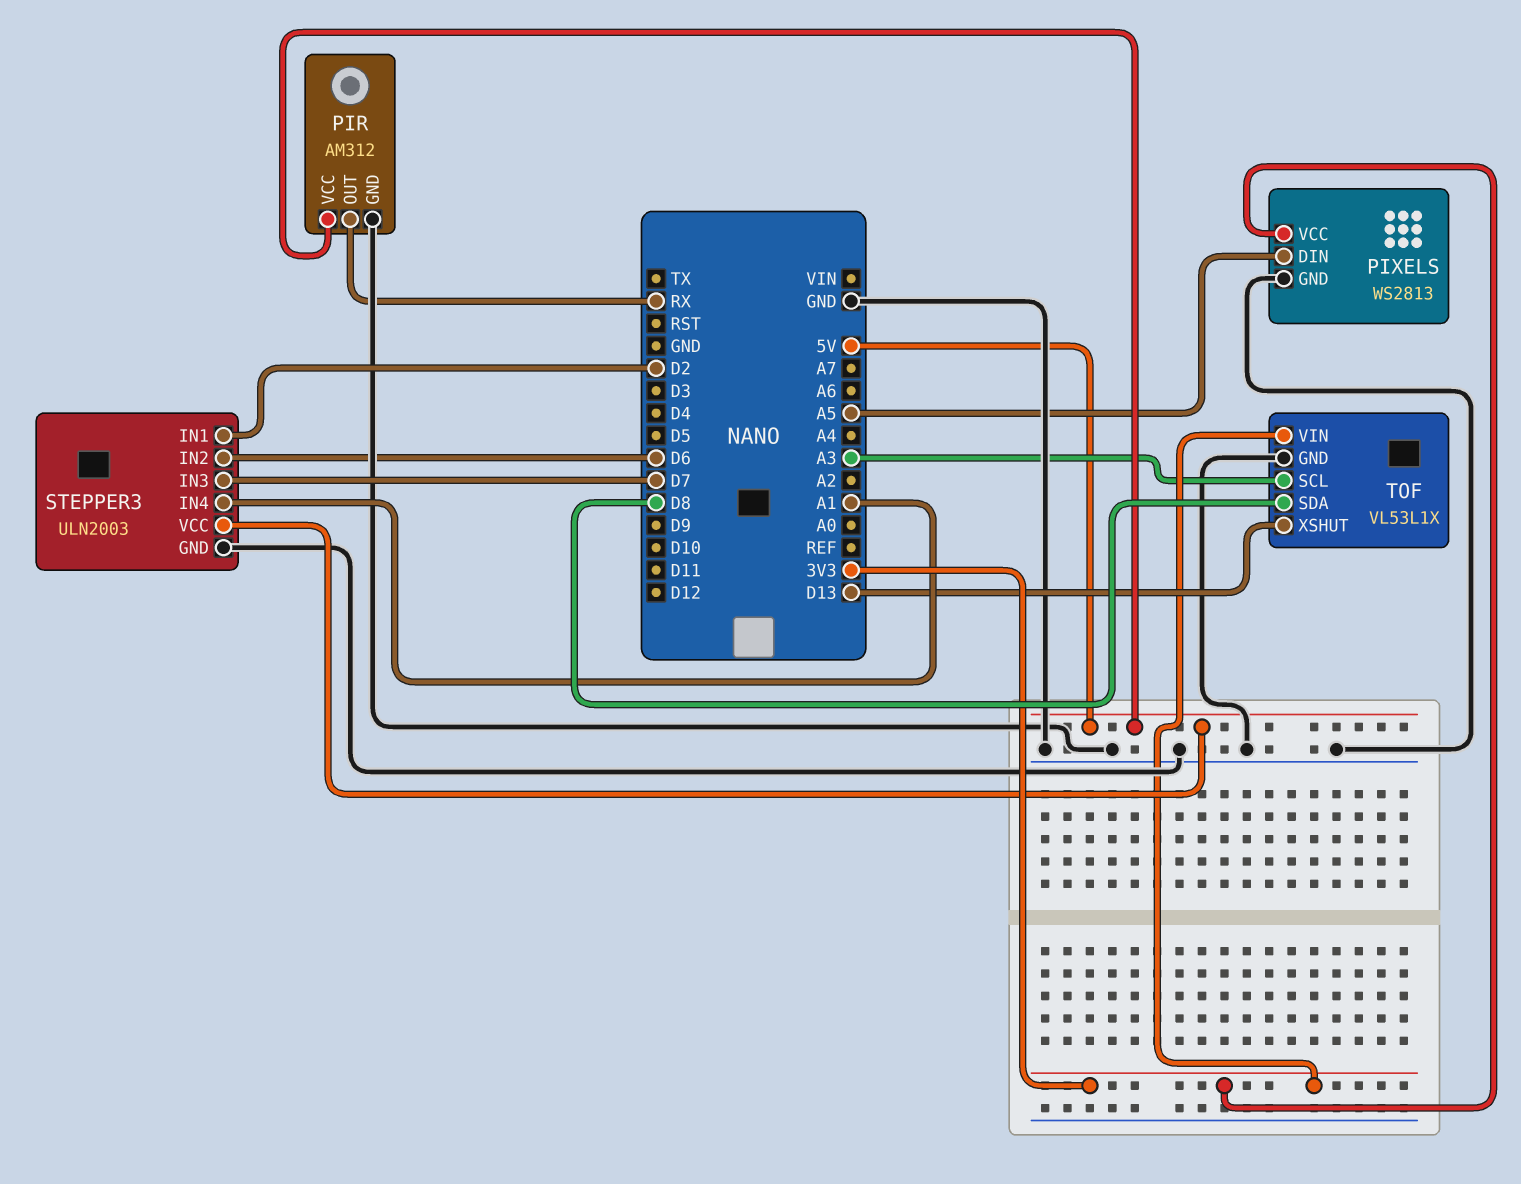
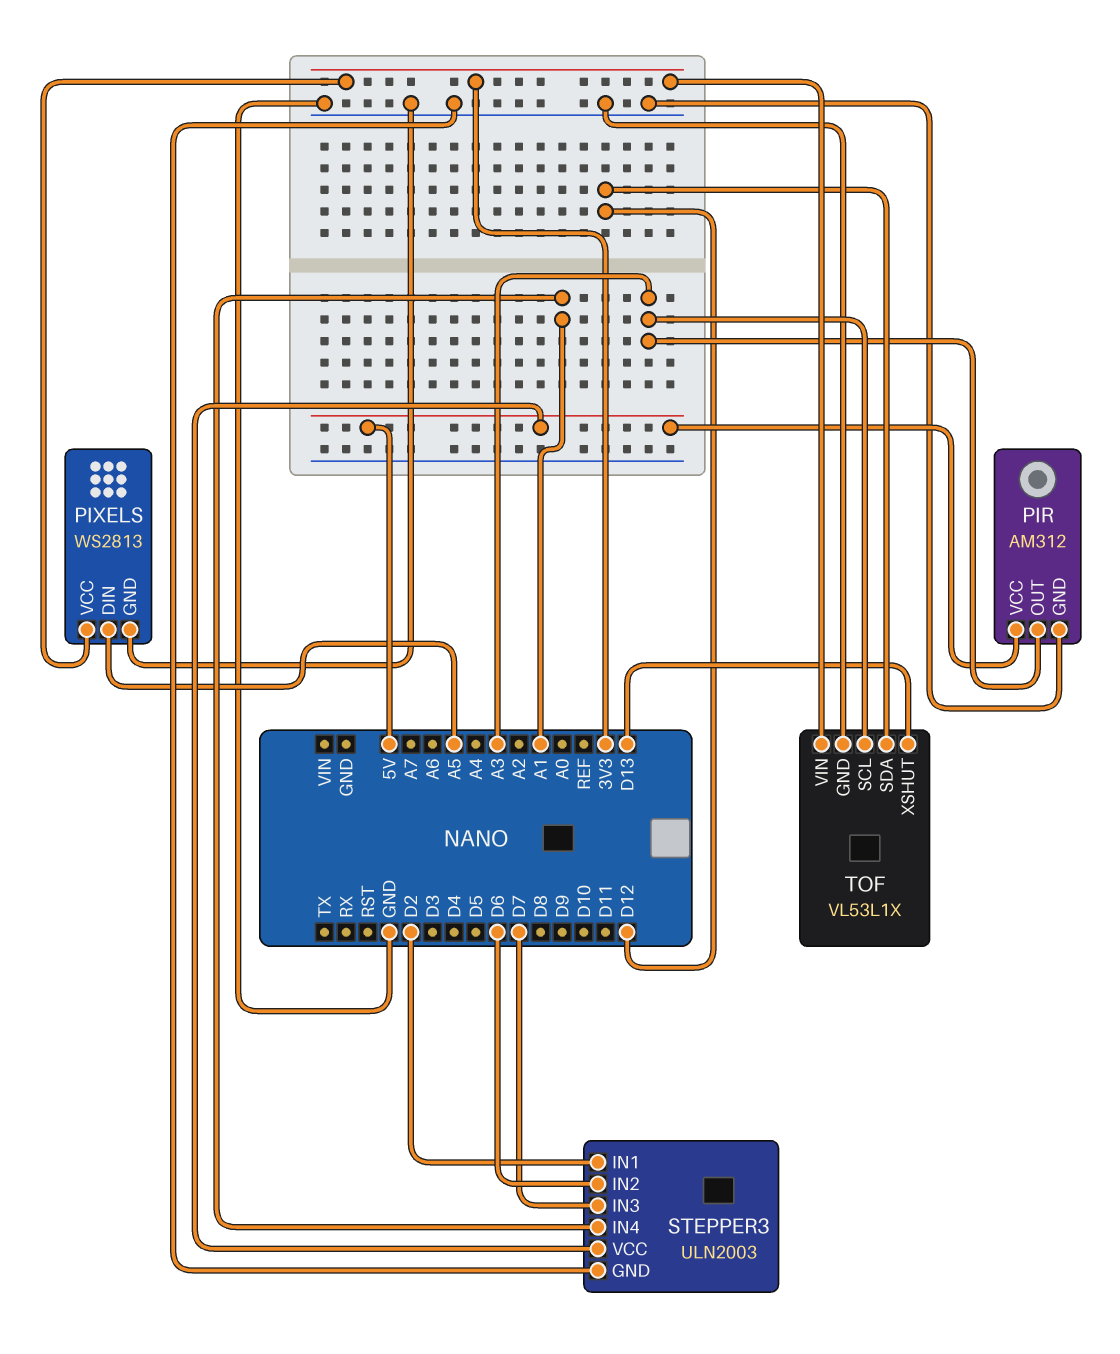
PIR pin OUT: RX -> A3
TOF pin SDA: D8 -> D12

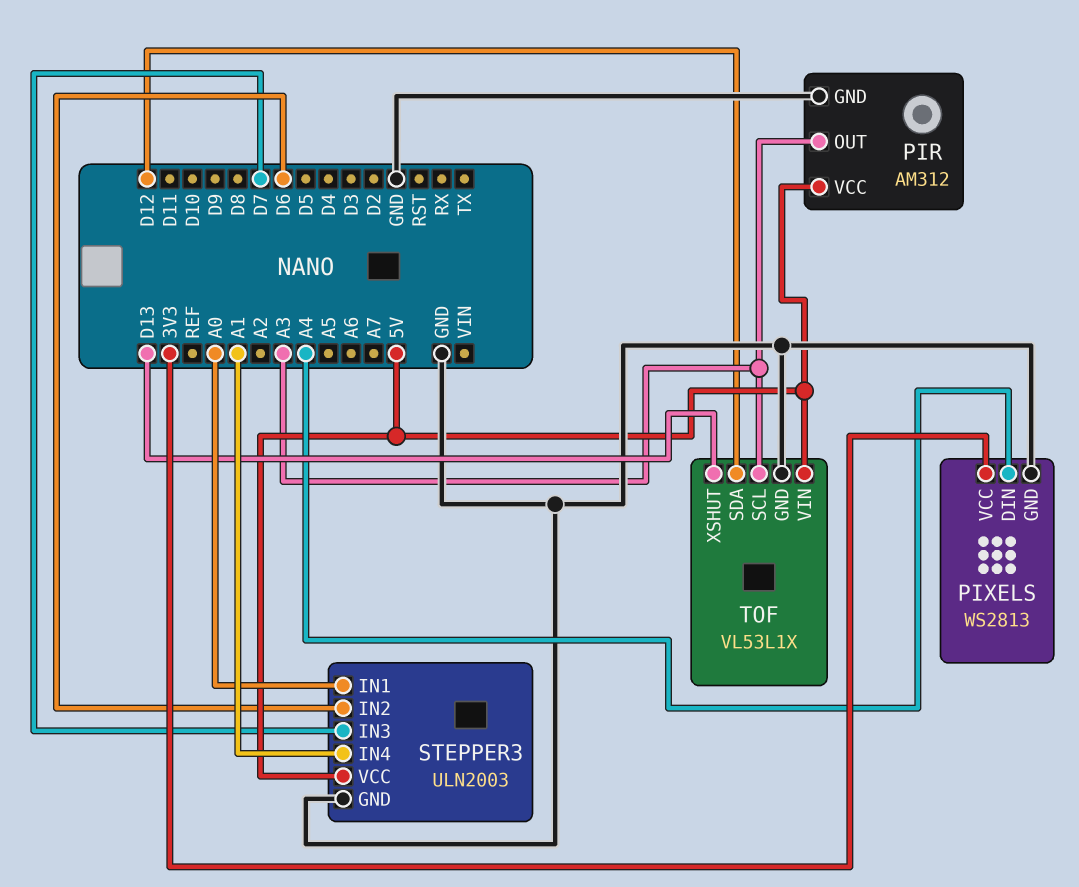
PIXELS pin DIN: A5 -> A4
STEPPER3 pin IN1: D2 -> A0
TOF pin VIN: 3V3 -> 5V

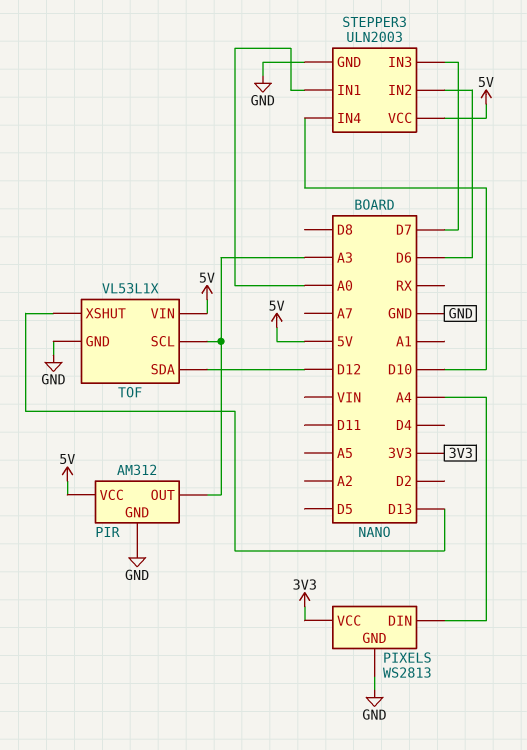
STEPPER3 pin IN4: A1 -> D10

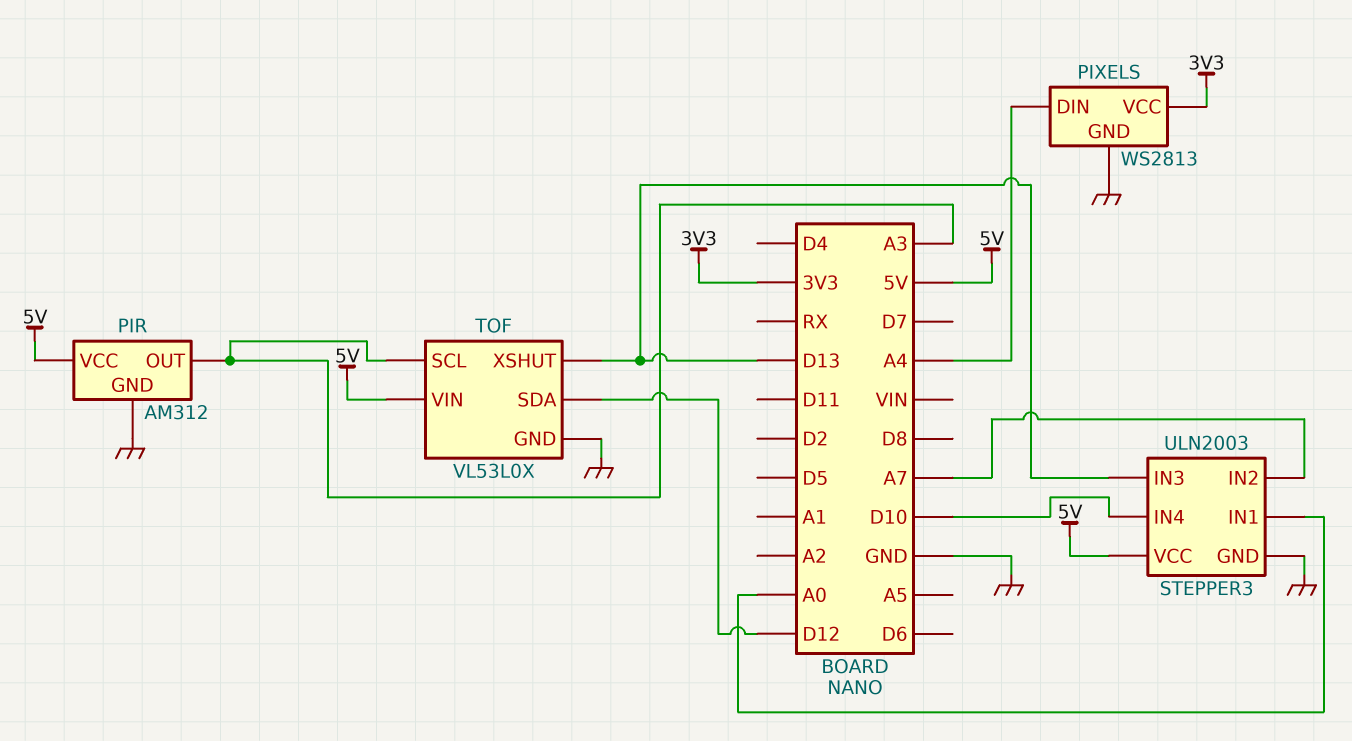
STEPPER3 pin IN2: D6 -> A7
STEPPER3 pin IN3: D7 -> D13
TOF: VL53L1X -> VL53L0X

